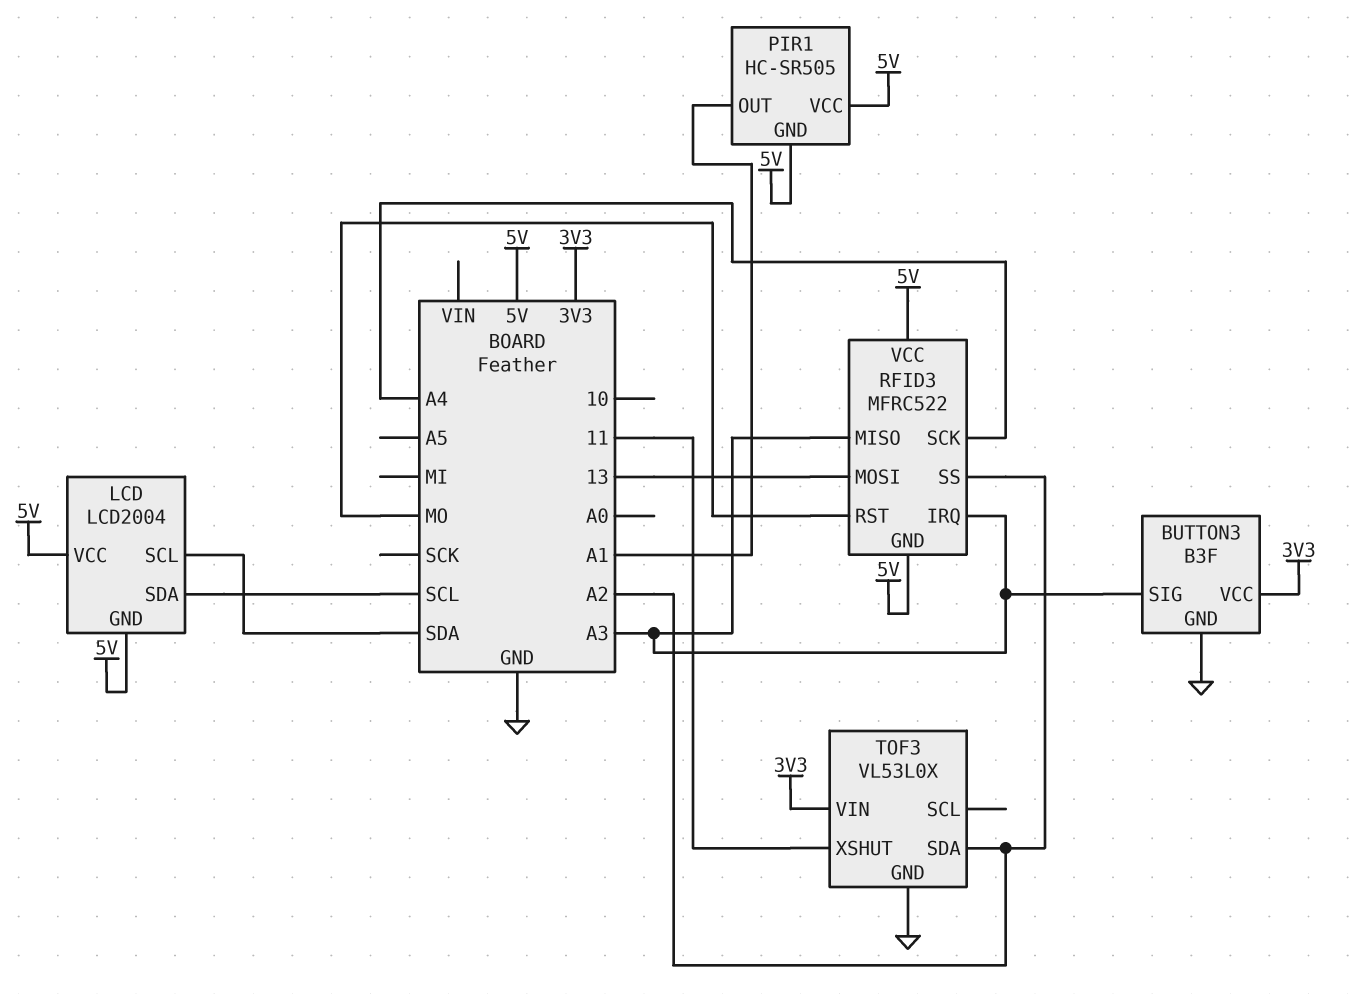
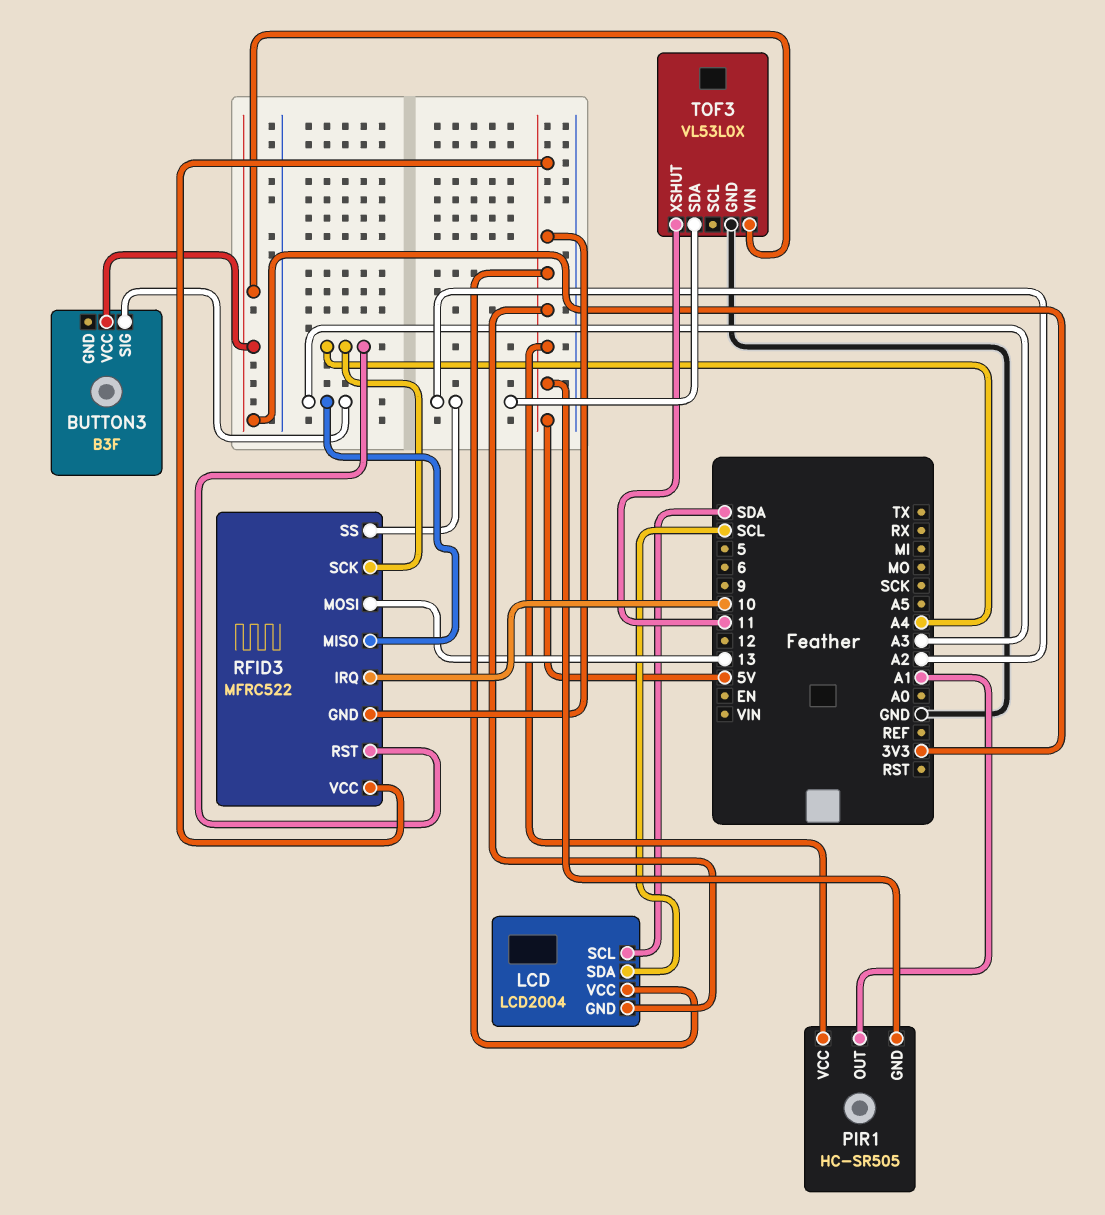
BUTTON3 pin GND: GND -> none
RFID3 pin IRQ: A3 -> 10
RFID3 pin RST: MO -> A4

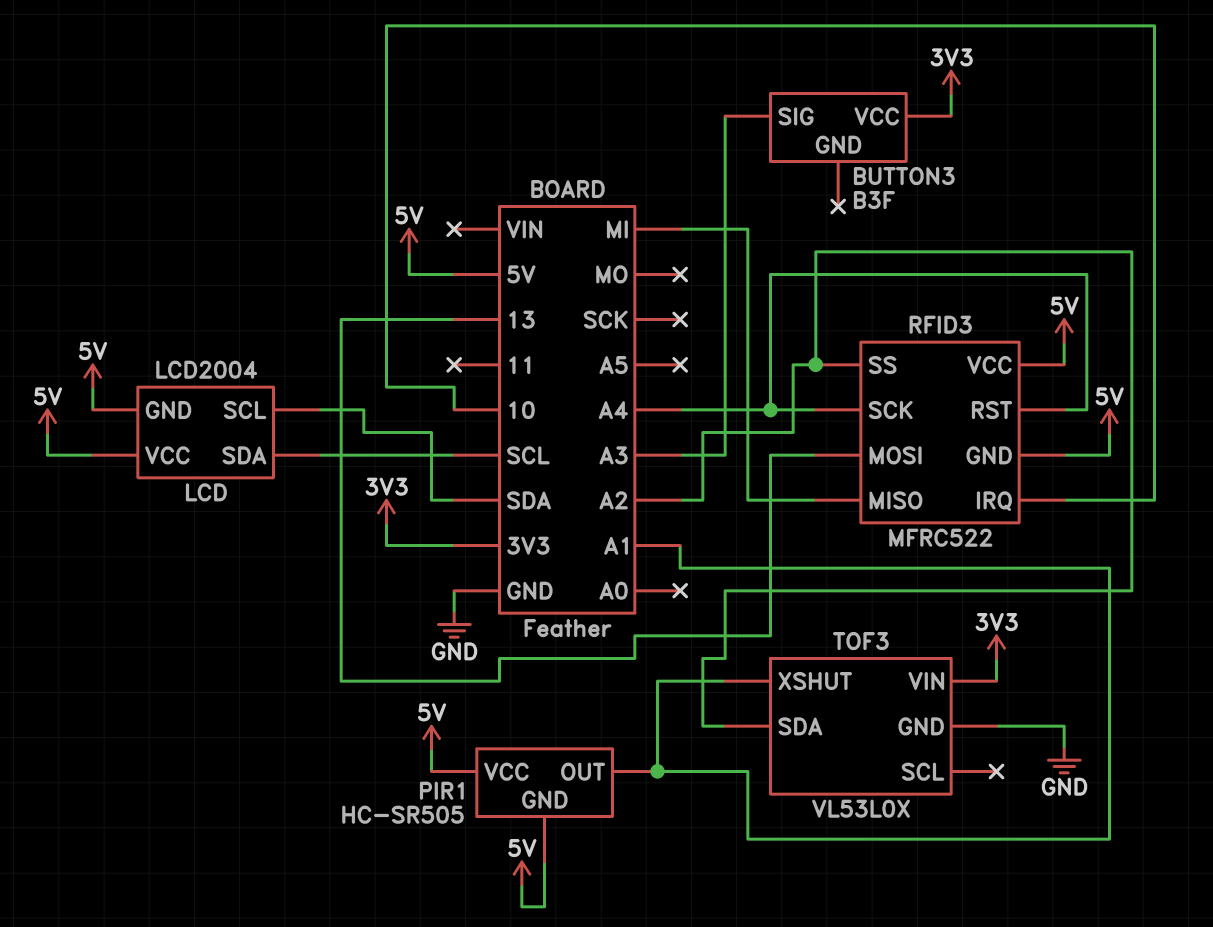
RFID3 pin MISO: A3 -> MI
TOF3 pin XSHUT: 11 -> A1

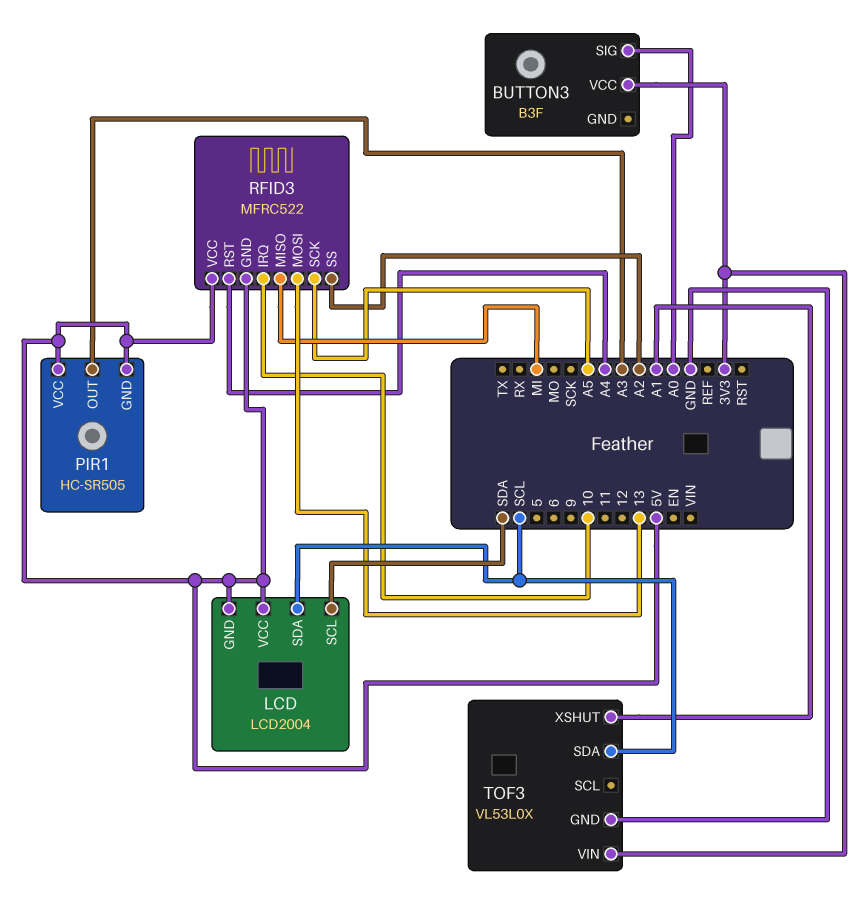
BUTTON3 pin SIG: A3 -> A0
PIR1 pin OUT: A1 -> A3
RFID3 pin SCK: A4 -> A5
TOF3 pin SDA: A2 -> SCL

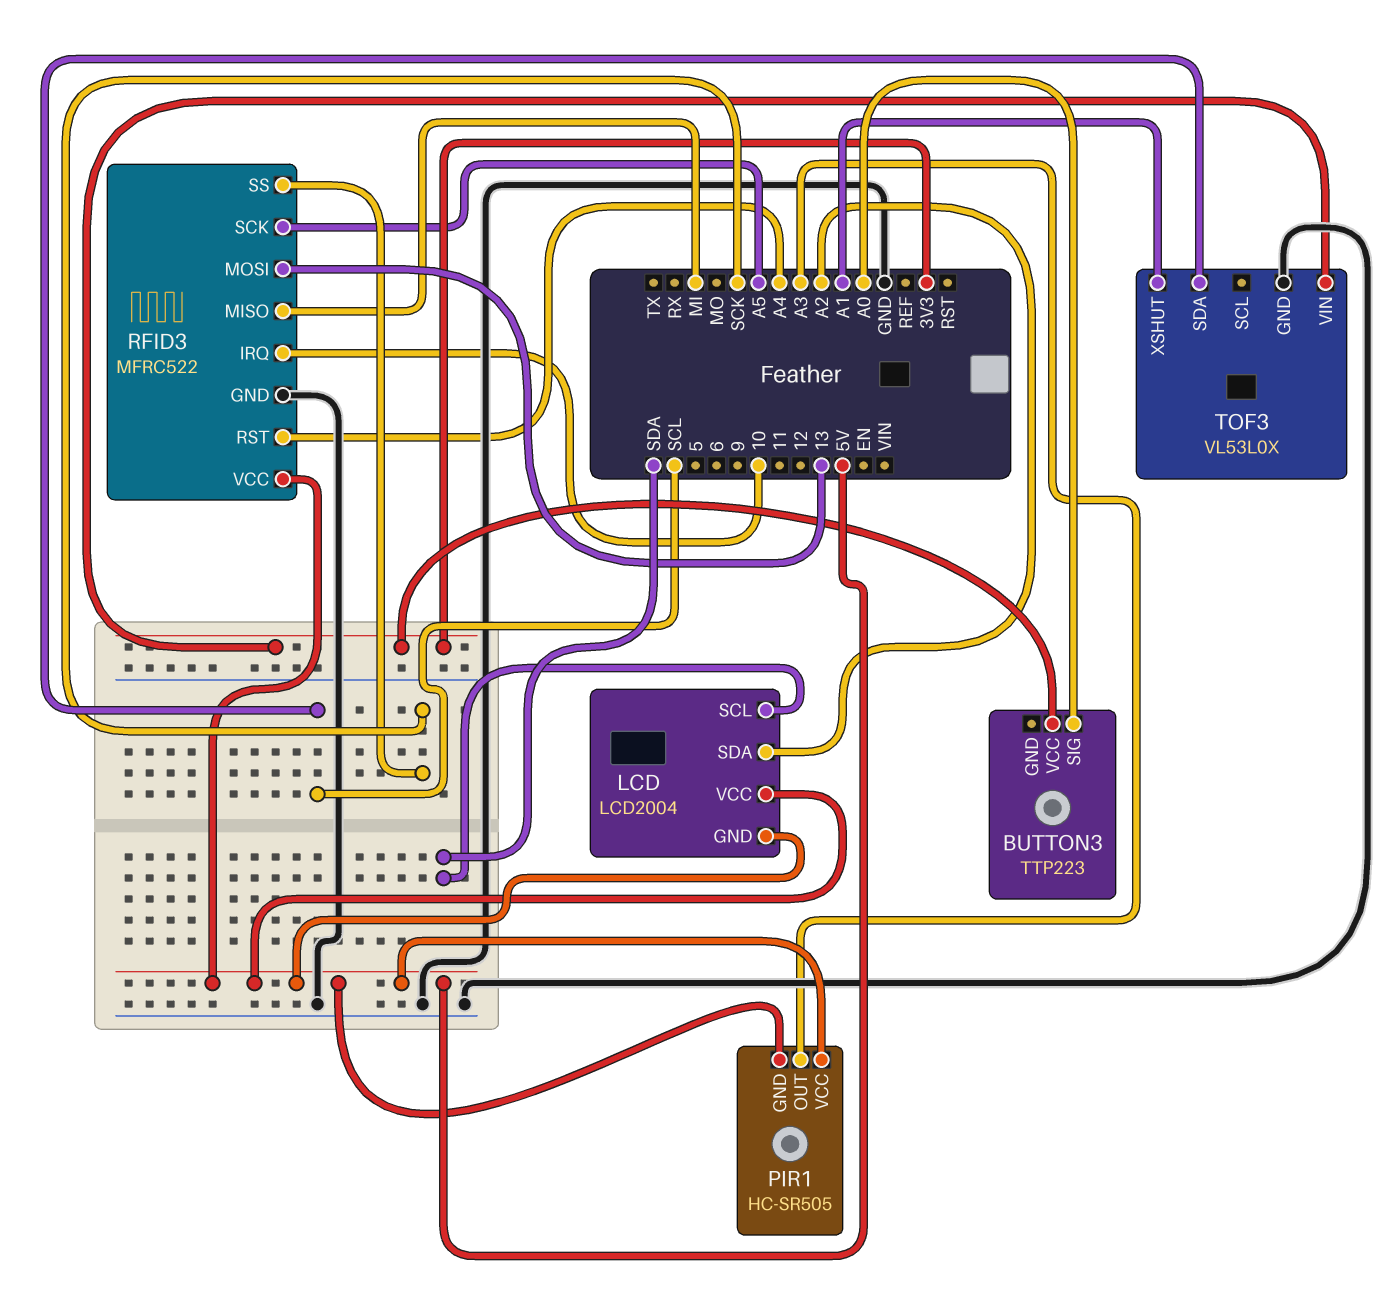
BUTTON3: B3F -> TTP223
LCD pin SDA: SCL -> A2
RFID3 pin GND: 5V -> GND
RFID3 pin SS: A2 -> SCK

